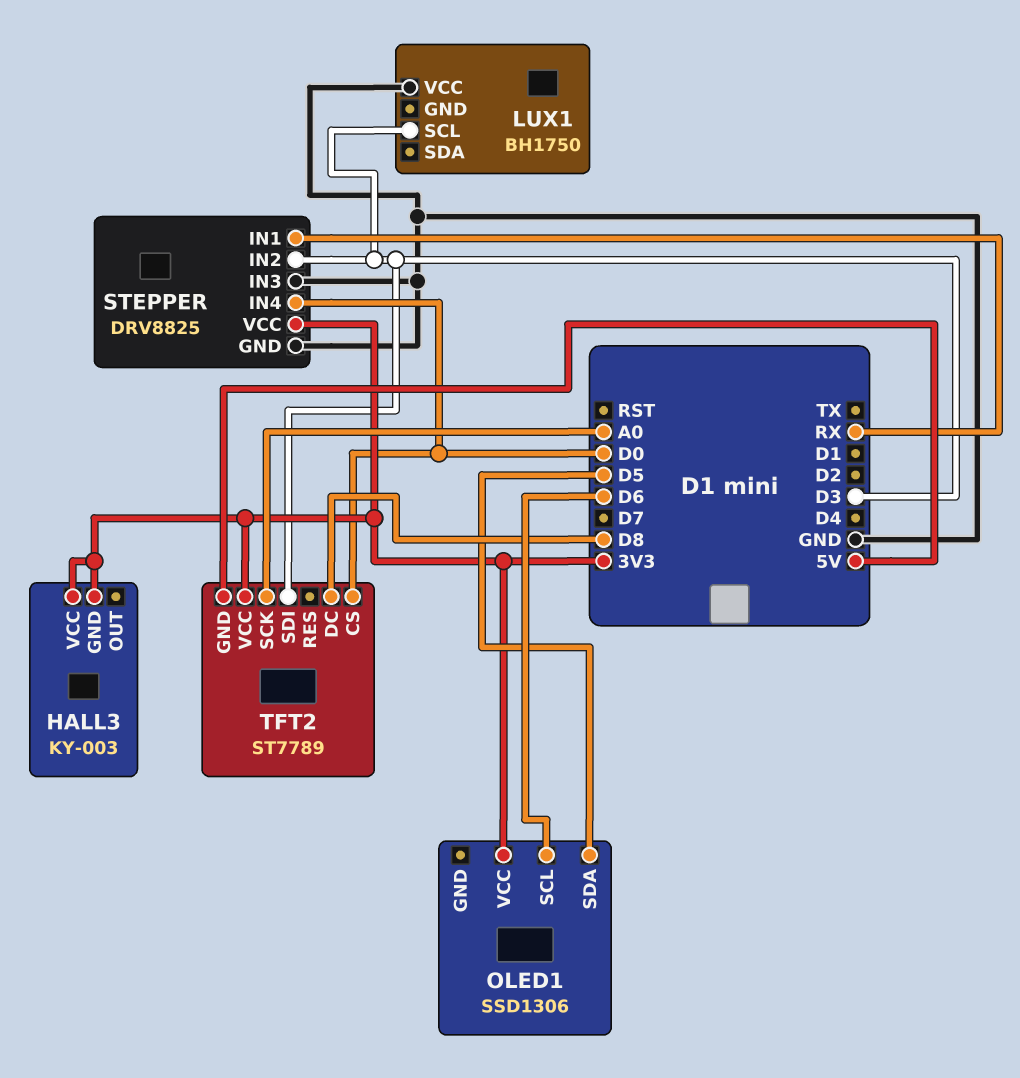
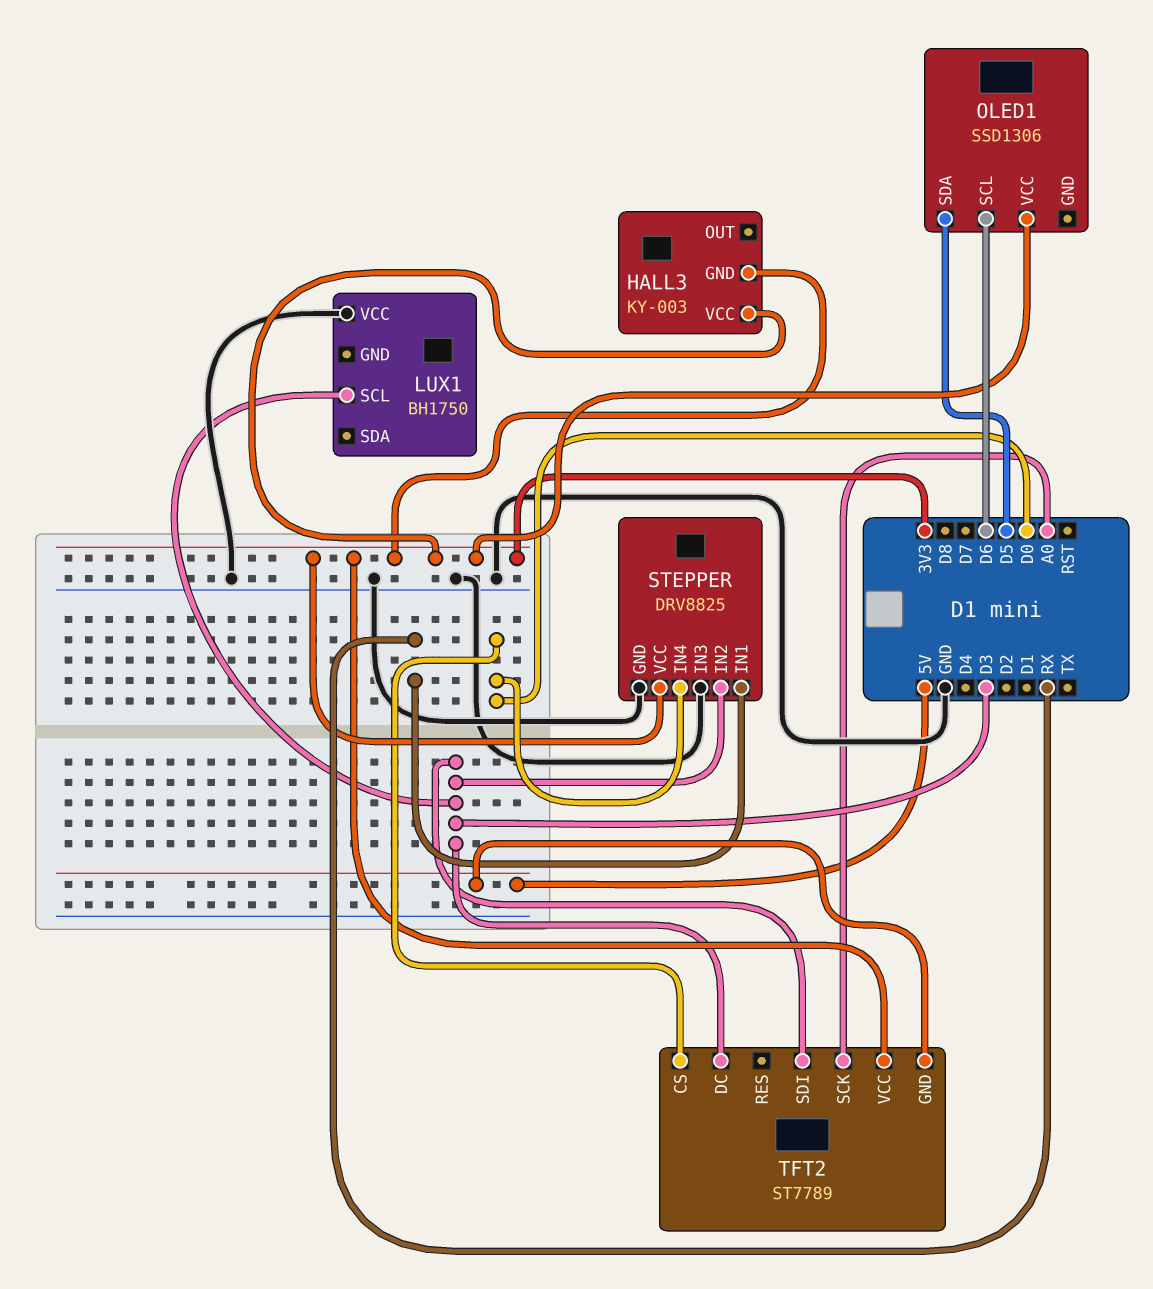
TFT2 pin DC: D8 -> D3

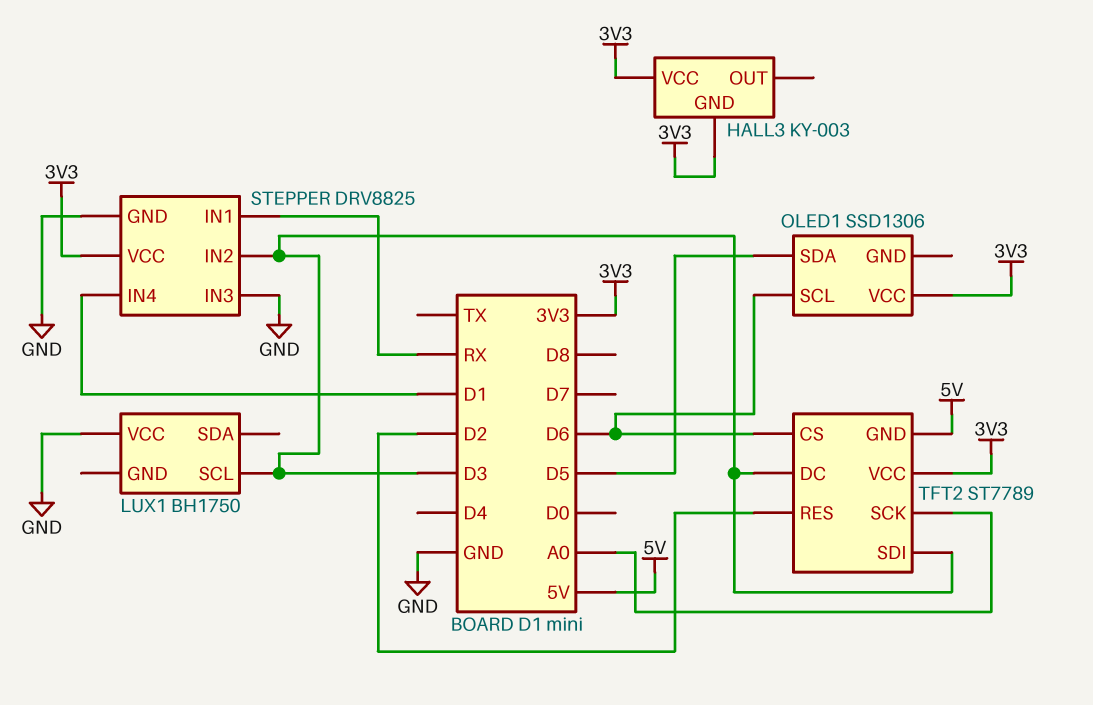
STEPPER pin IN4: D0 -> D1
TFT2 pin CS: D0 -> D6
TFT2 pin RES: none -> D2

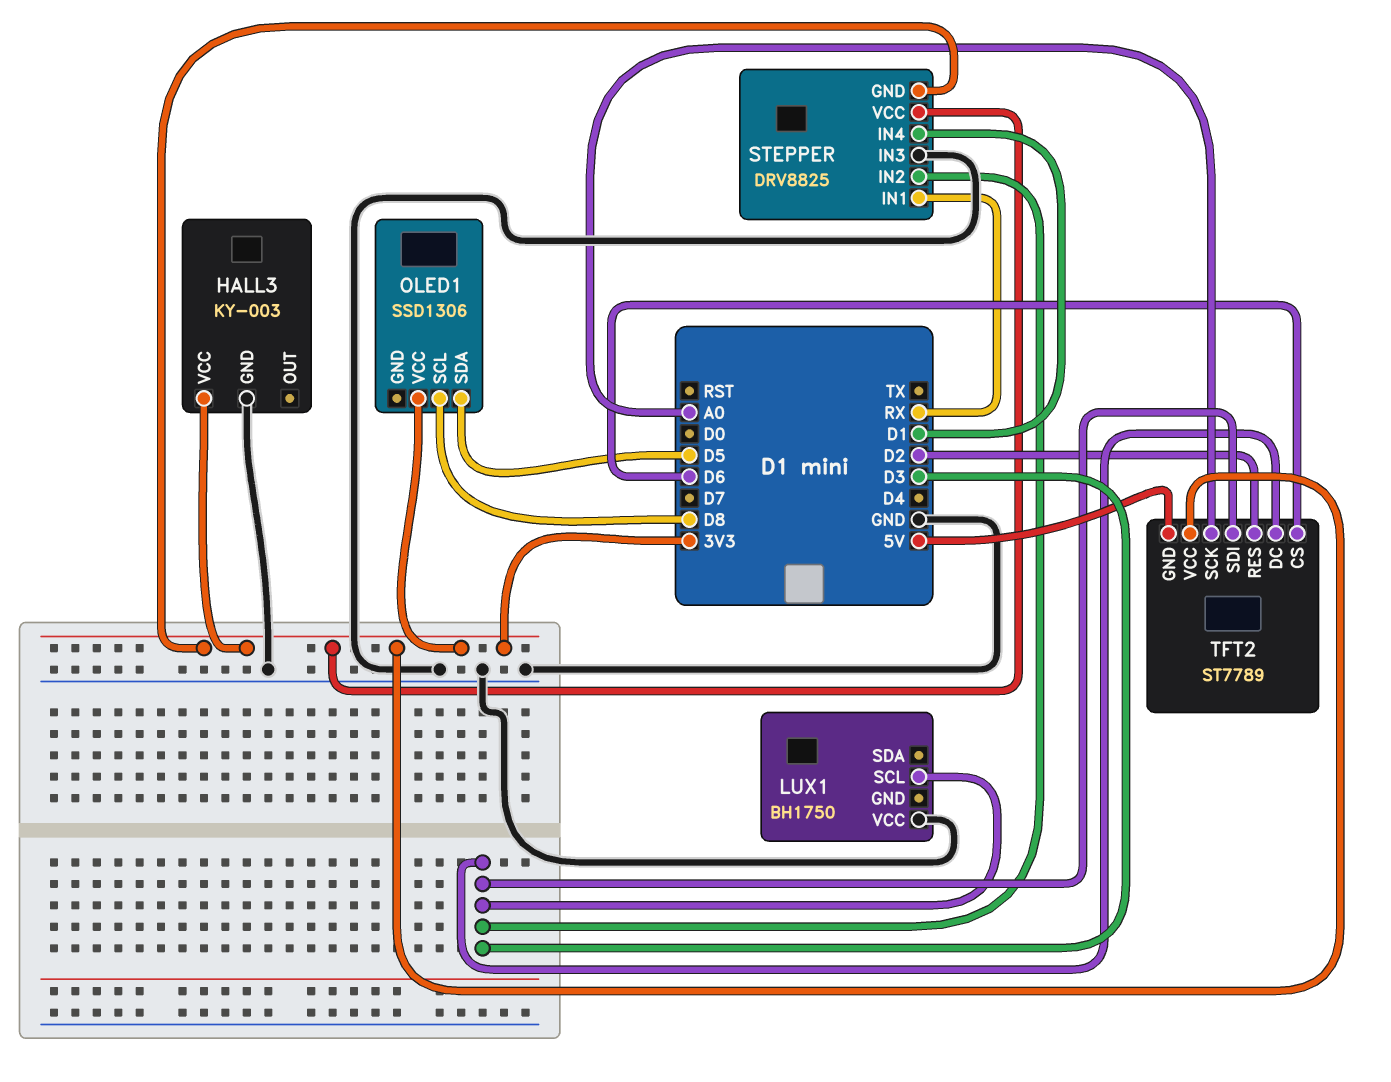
HALL3 pin GND: 3V3 -> GND
OLED1 pin SCL: D6 -> D8
STEPPER pin GND: GND -> 3V3

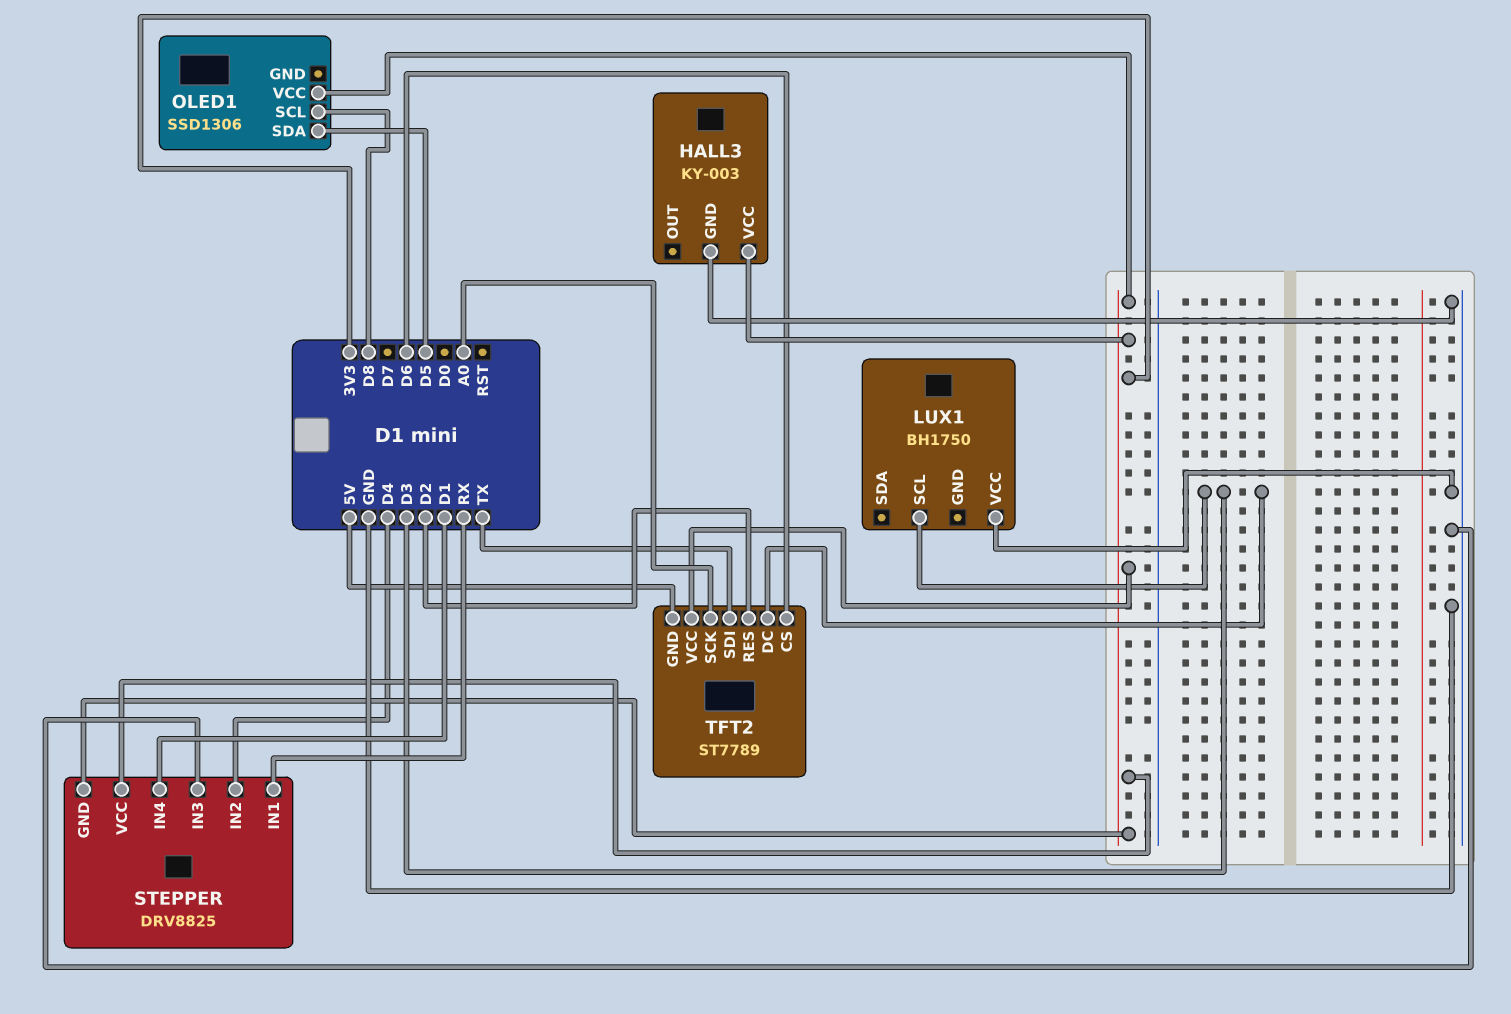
STEPPER pin IN2: D3 -> D4
TFT2 pin SDI: D3 -> TX

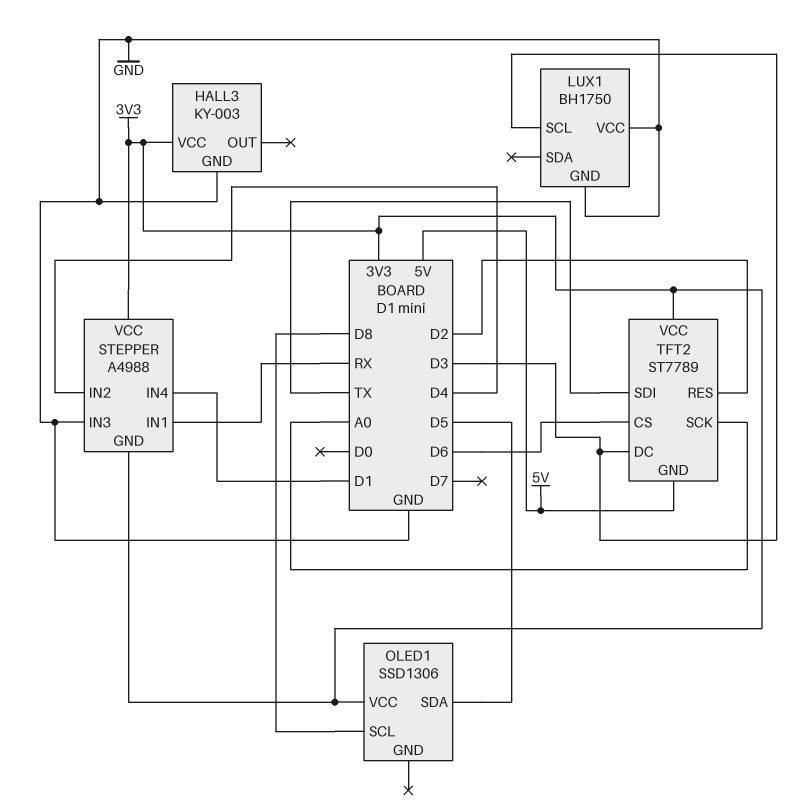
LUX1 pin GND: none -> GND
STEPPER: DRV8825 -> A4988

